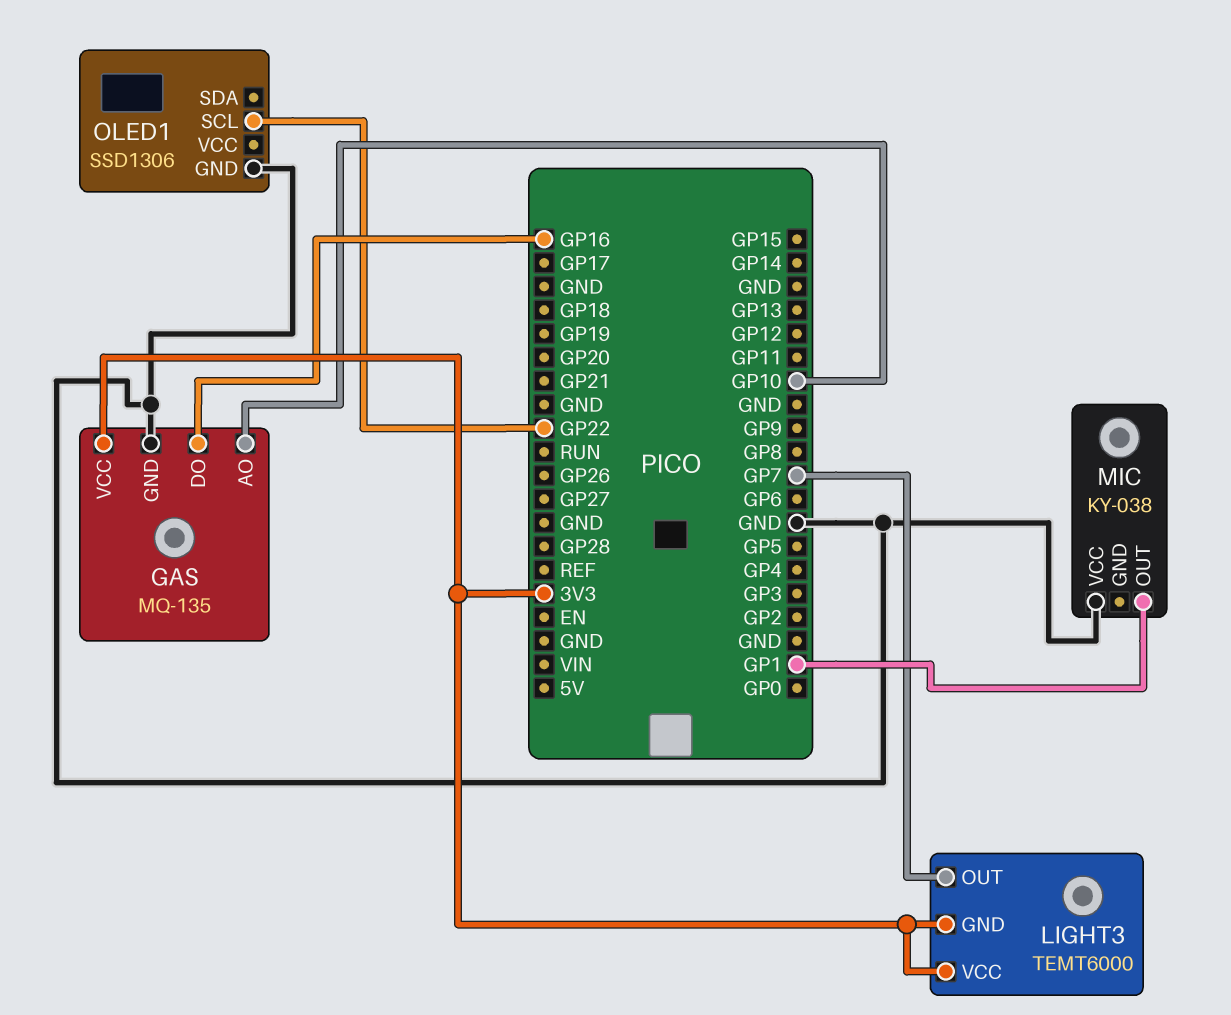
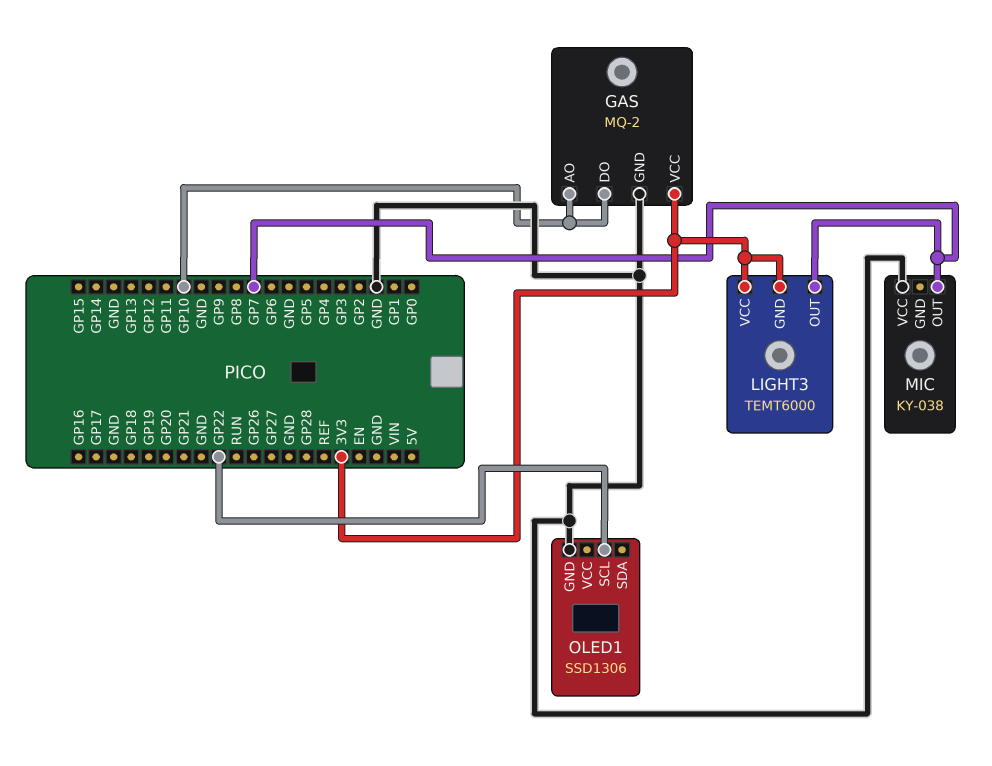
GAS: MQ-135 -> MQ-2
GAS pin DO: GP16 -> GP10
MIC pin OUT: GP1 -> GP7

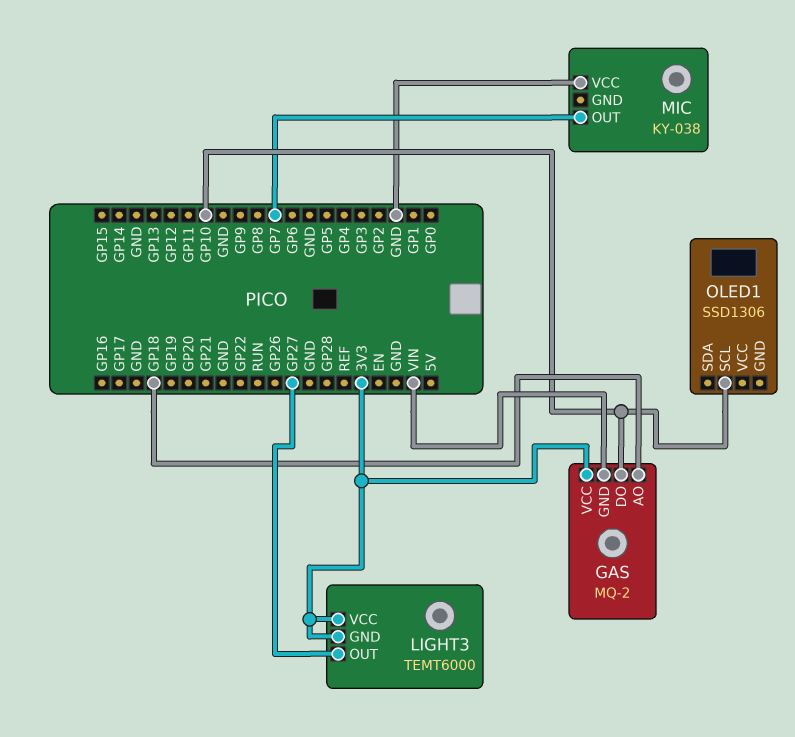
GAS pin AO: GP10 -> GP18
GAS pin GND: GND -> VIN
LIGHT3 pin OUT: GP7 -> GP27
OLED1 pin GND: GND -> none
OLED1 pin SCL: GP22 -> GP10

